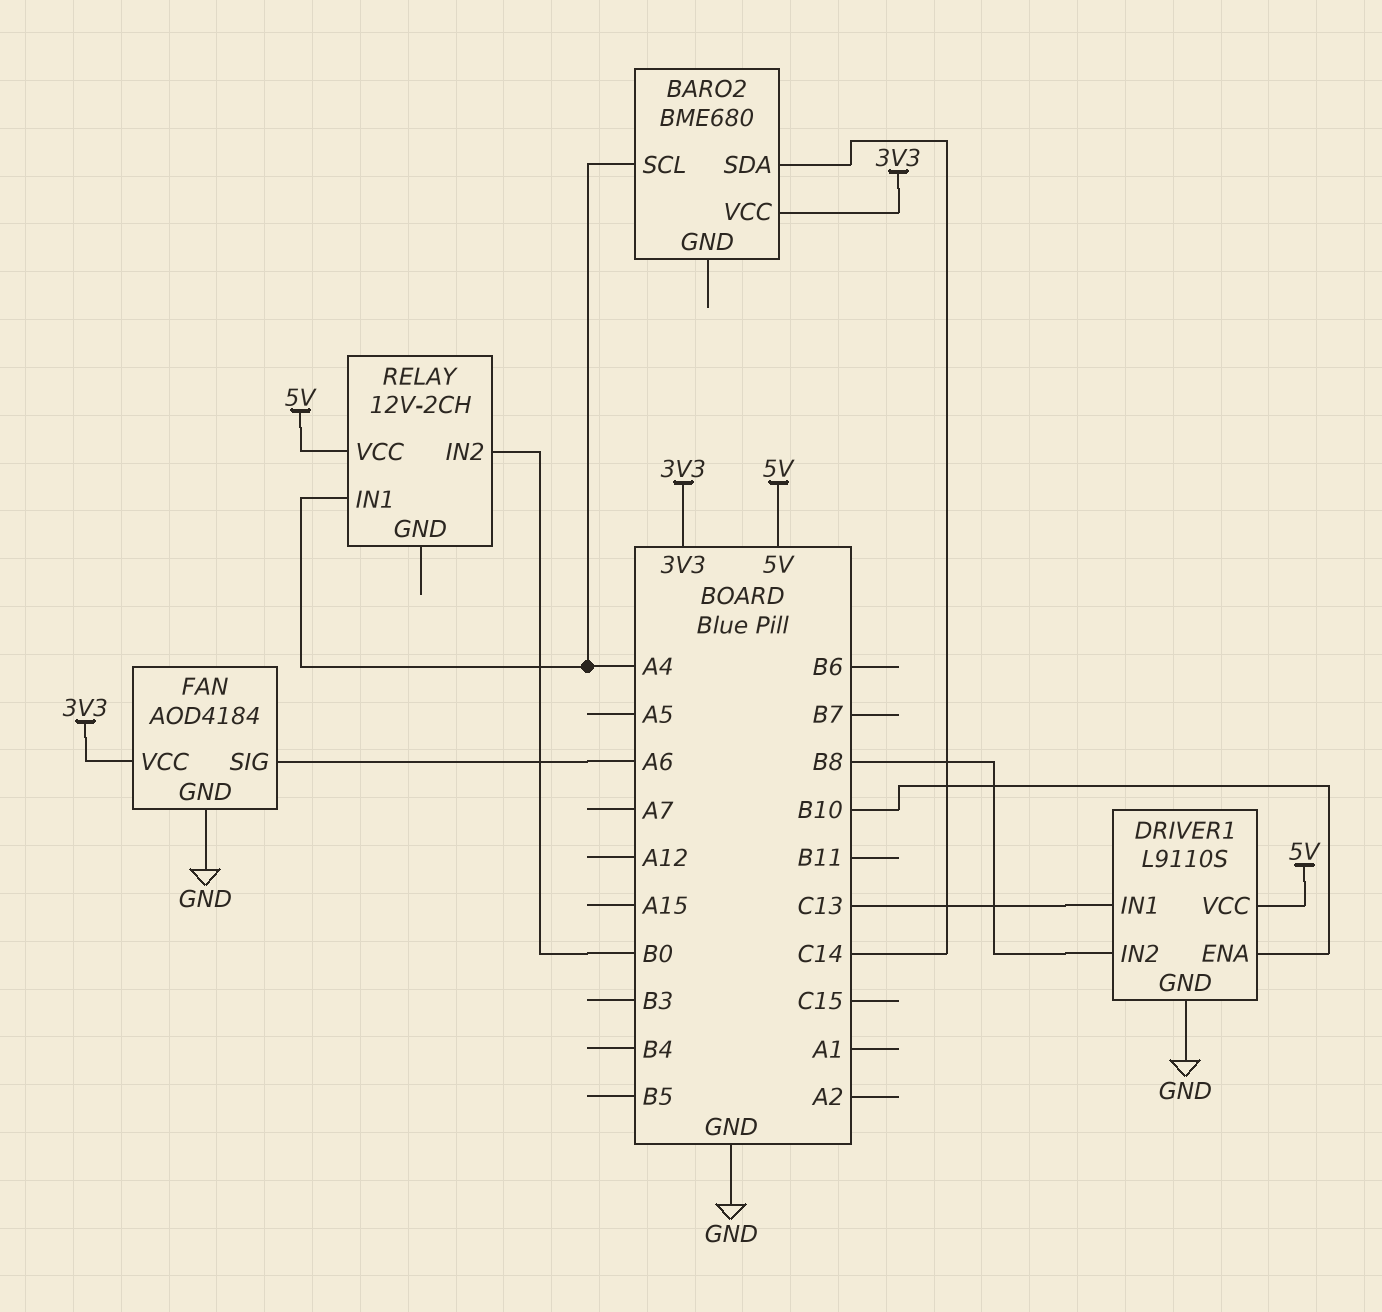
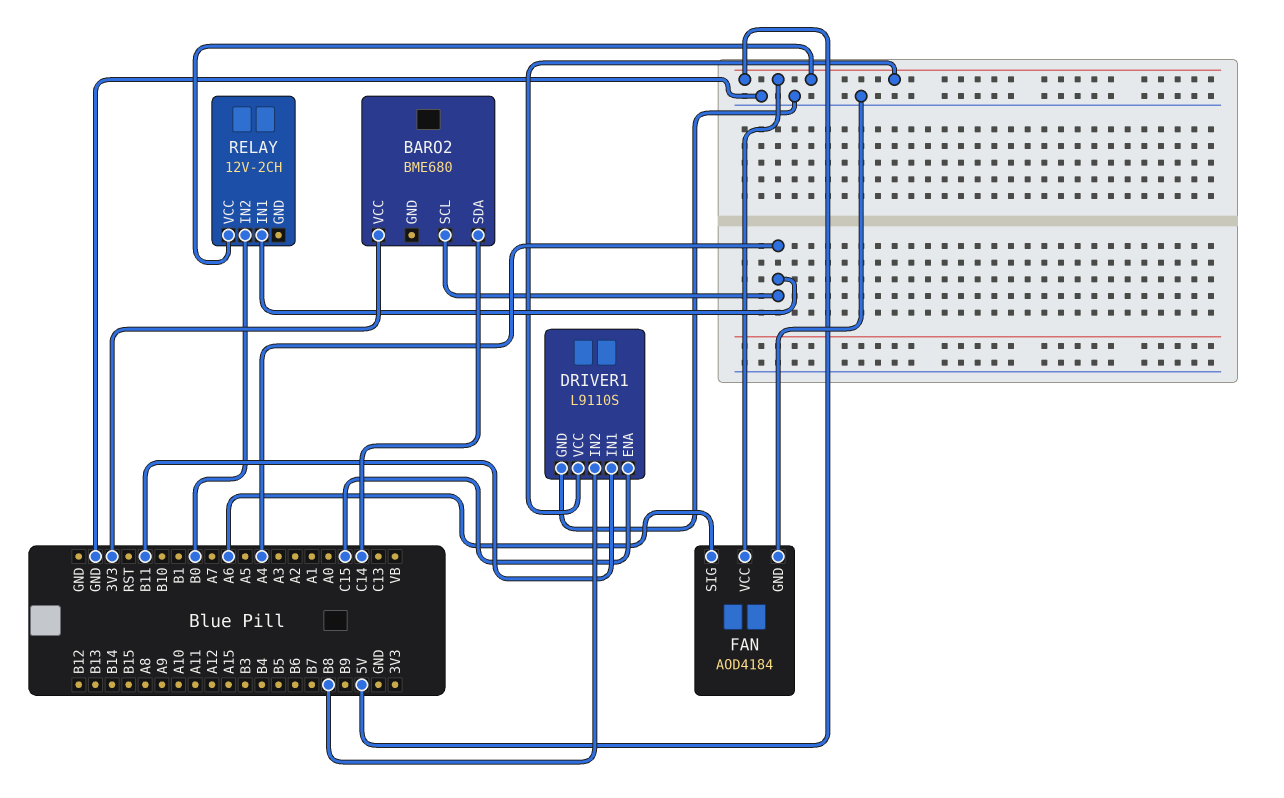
DRIVER1 pin ENA: B10 -> C15
DRIVER1 pin IN1: C13 -> B11
FAN pin VCC: 3V3 -> 5V

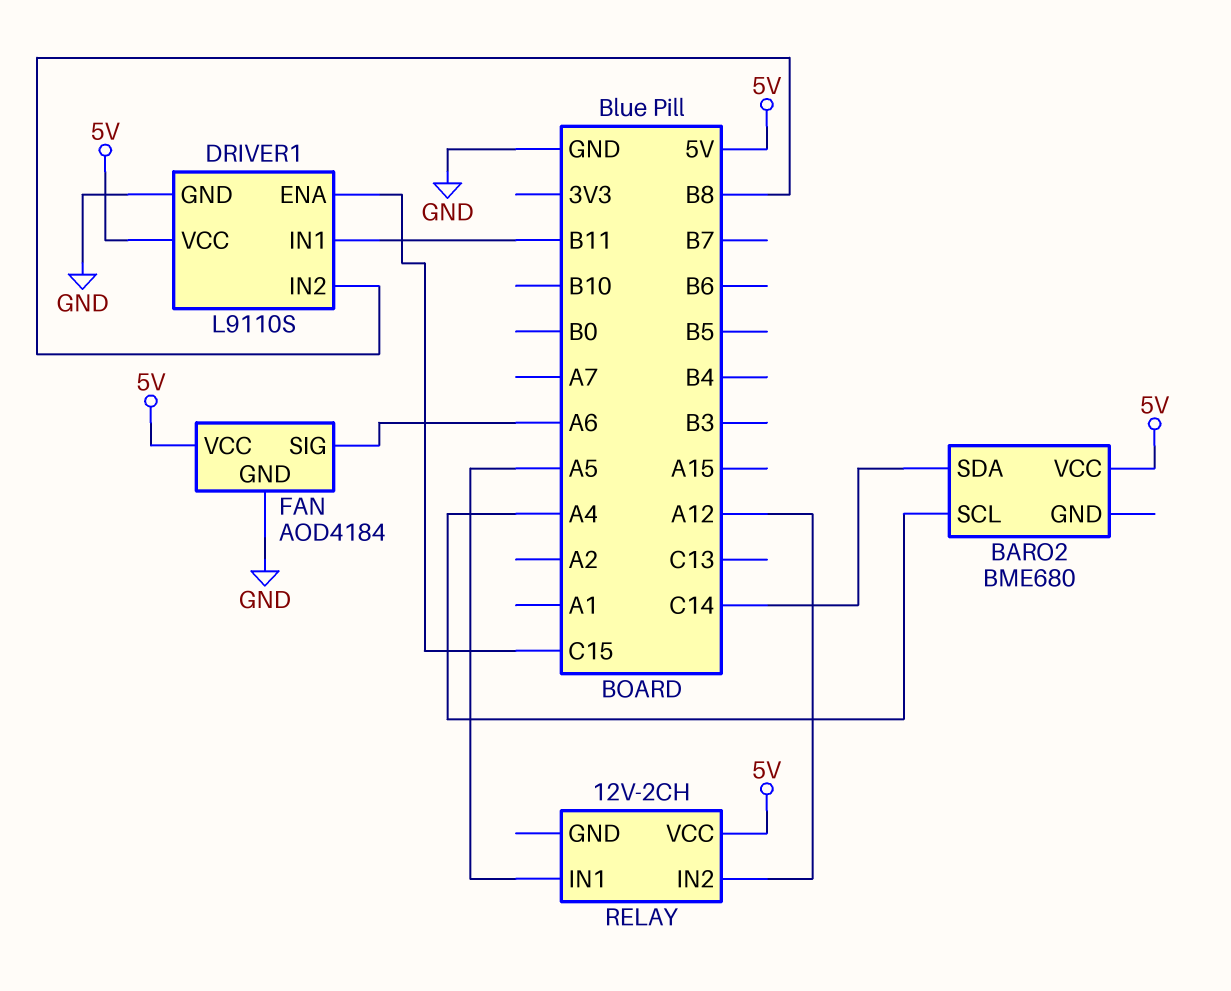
BARO2 pin VCC: 3V3 -> 5V
RELAY pin IN1: A4 -> A5
RELAY pin IN2: B0 -> A12

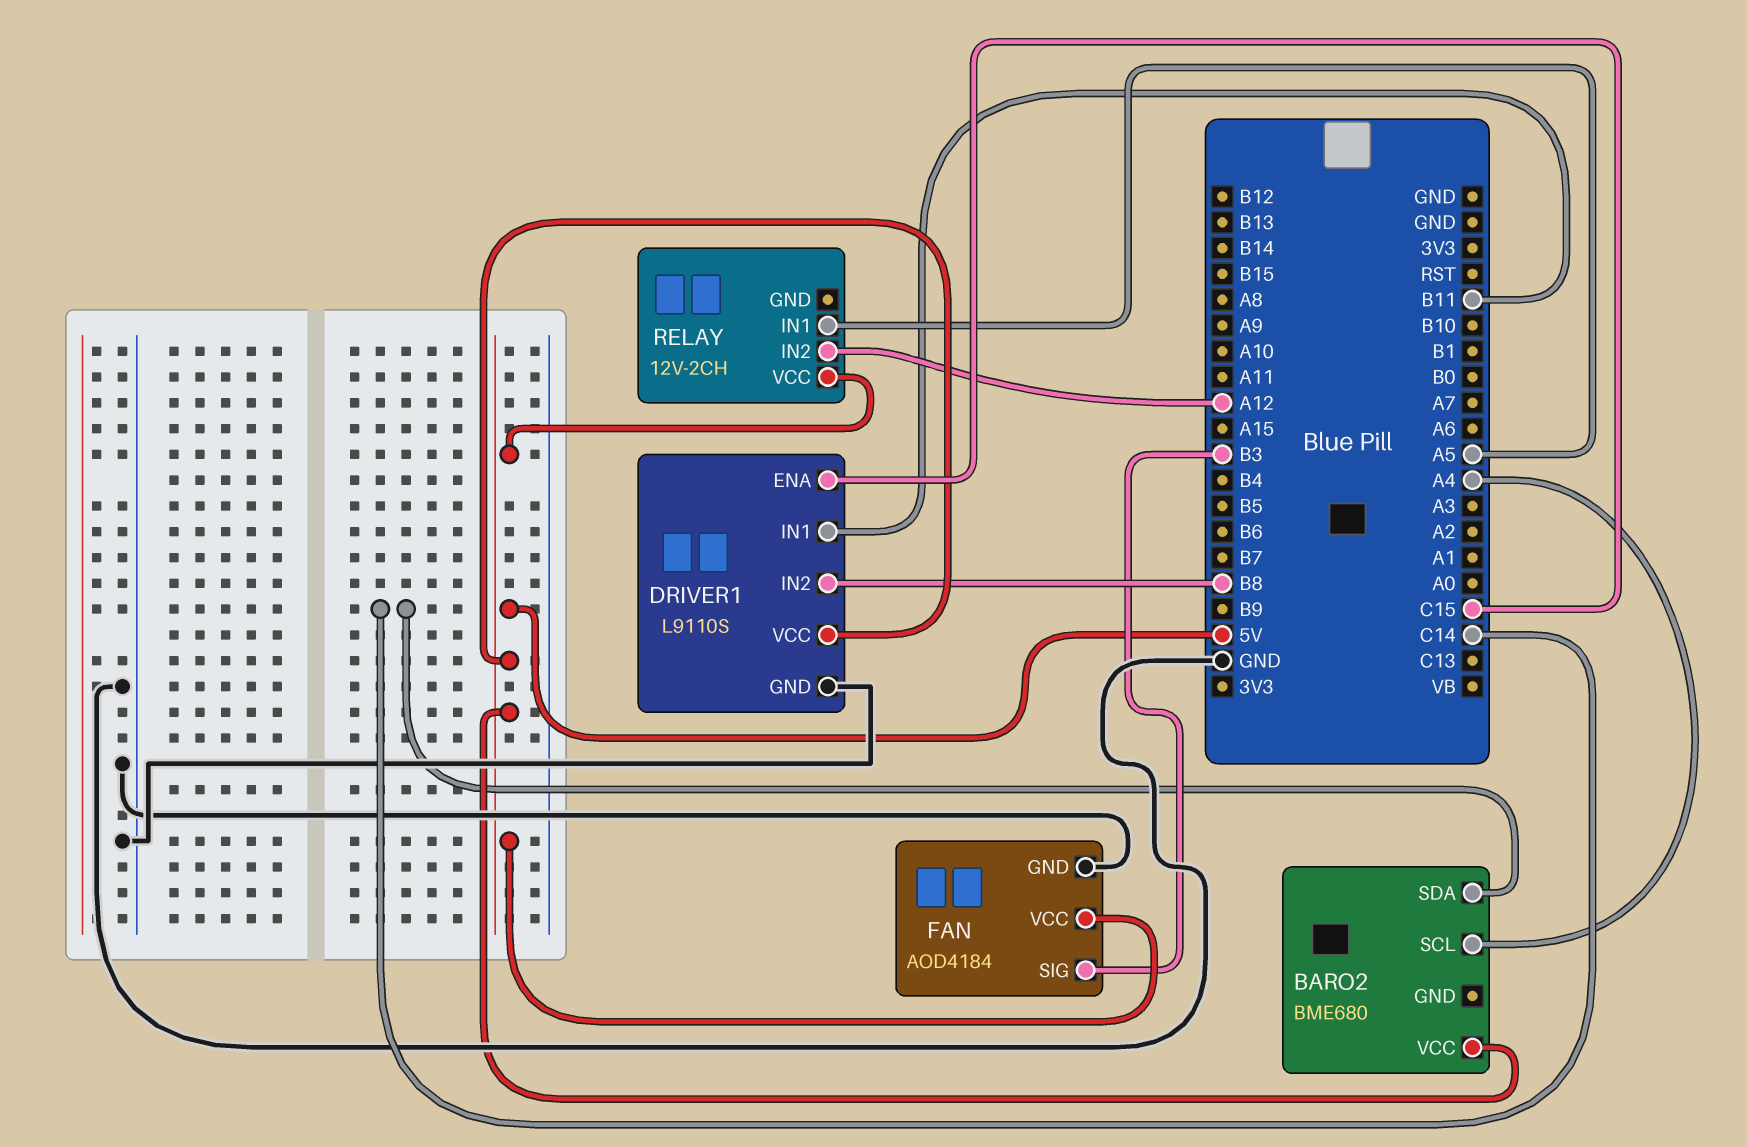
FAN pin SIG: A6 -> B3

